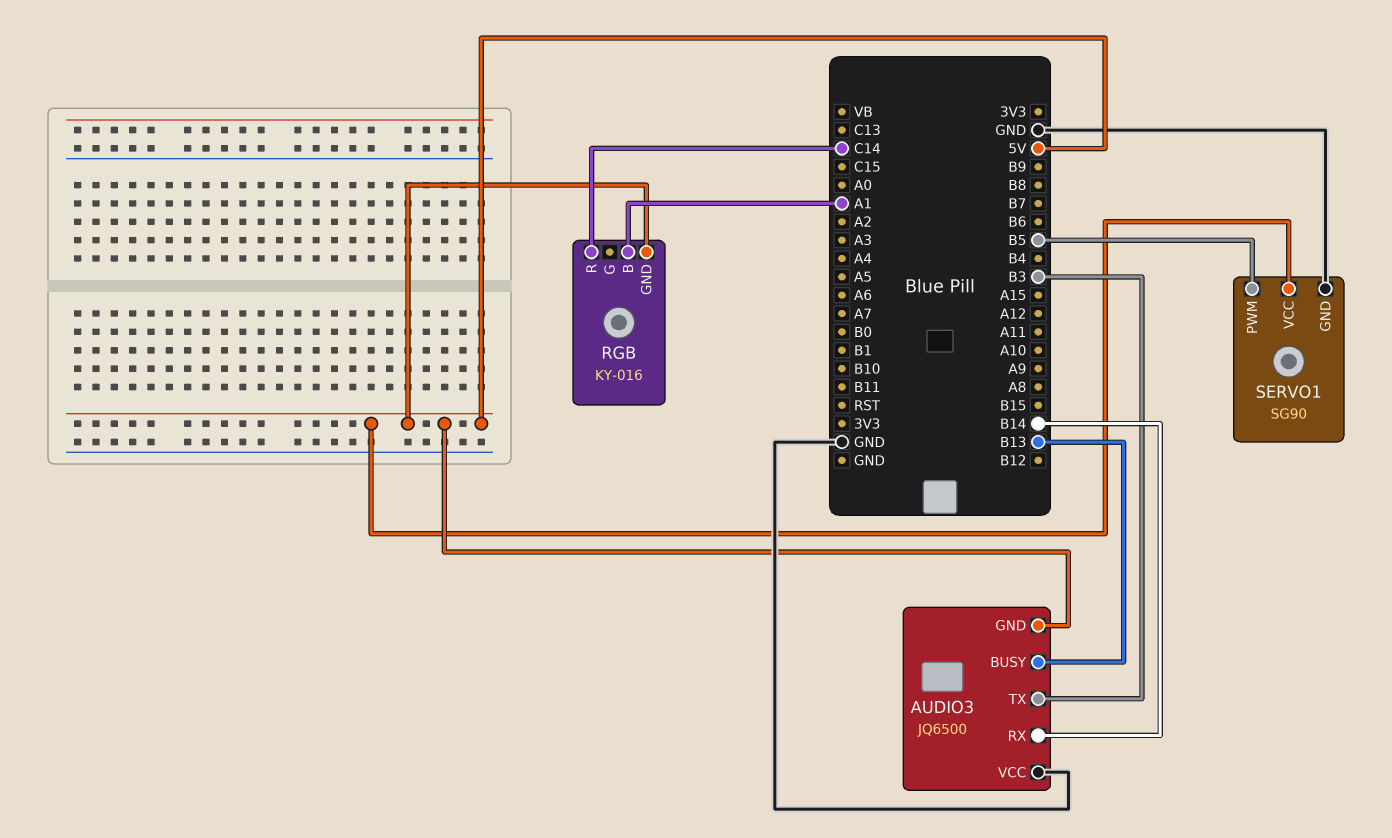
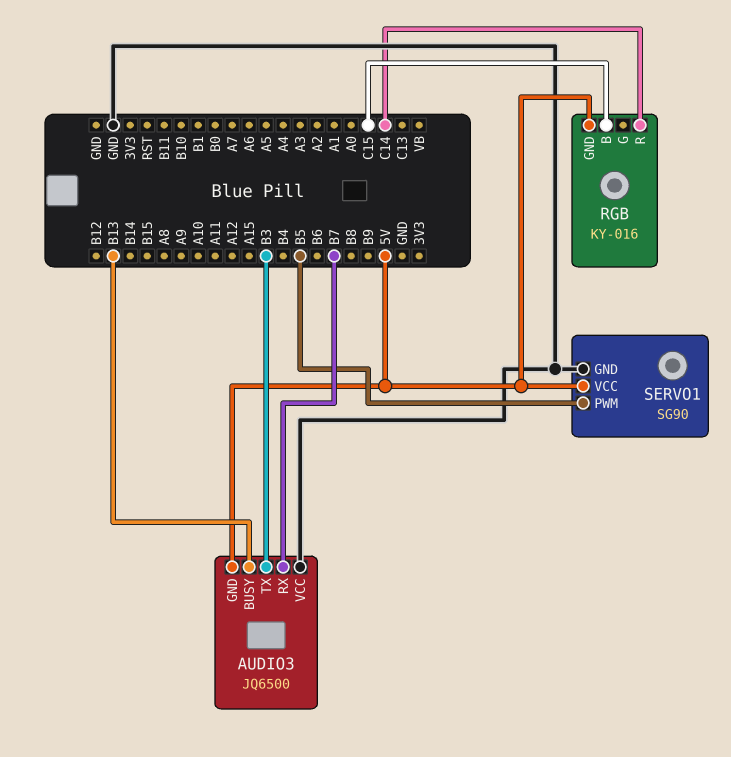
AUDIO3 pin RX: B14 -> B7
RGB pin B: A1 -> C15

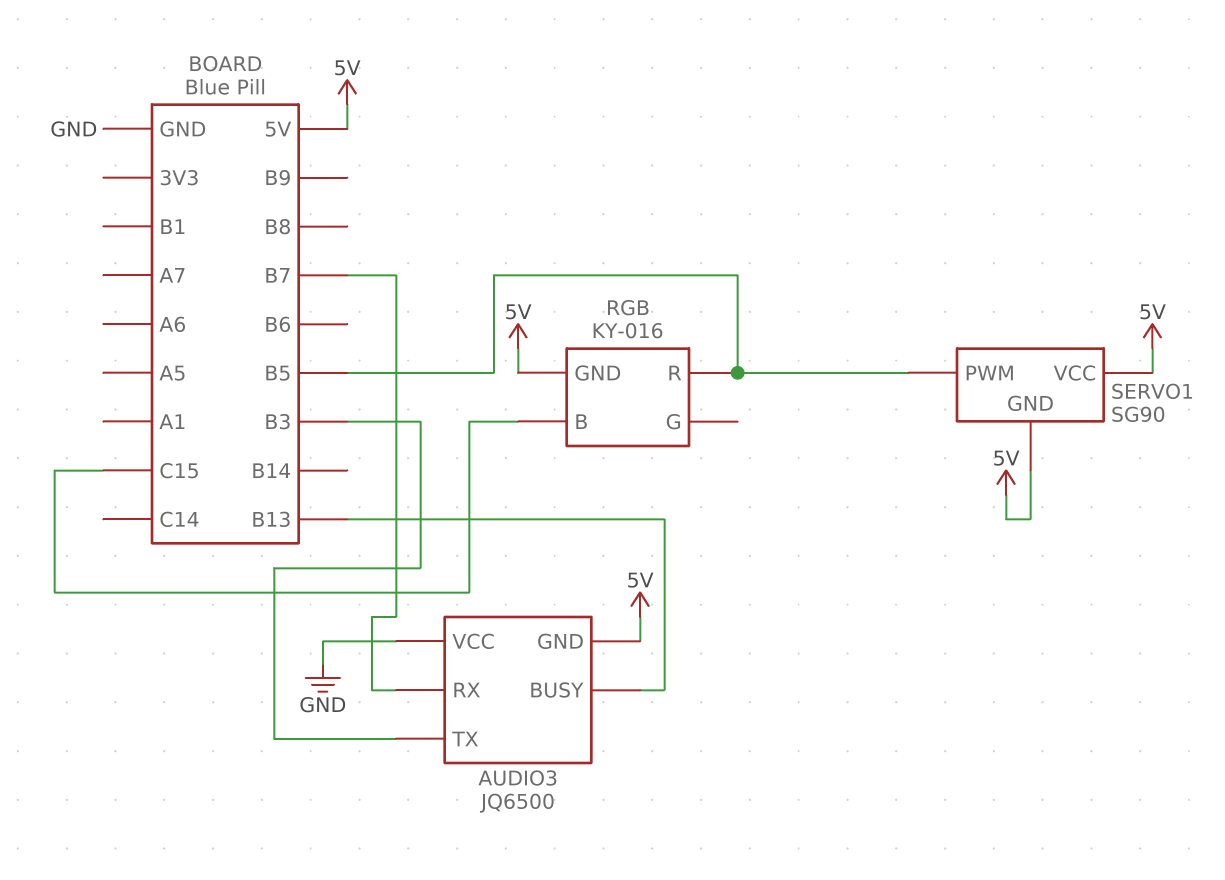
RGB pin R: C14 -> B5
SERVO1 pin GND: GND -> 5V

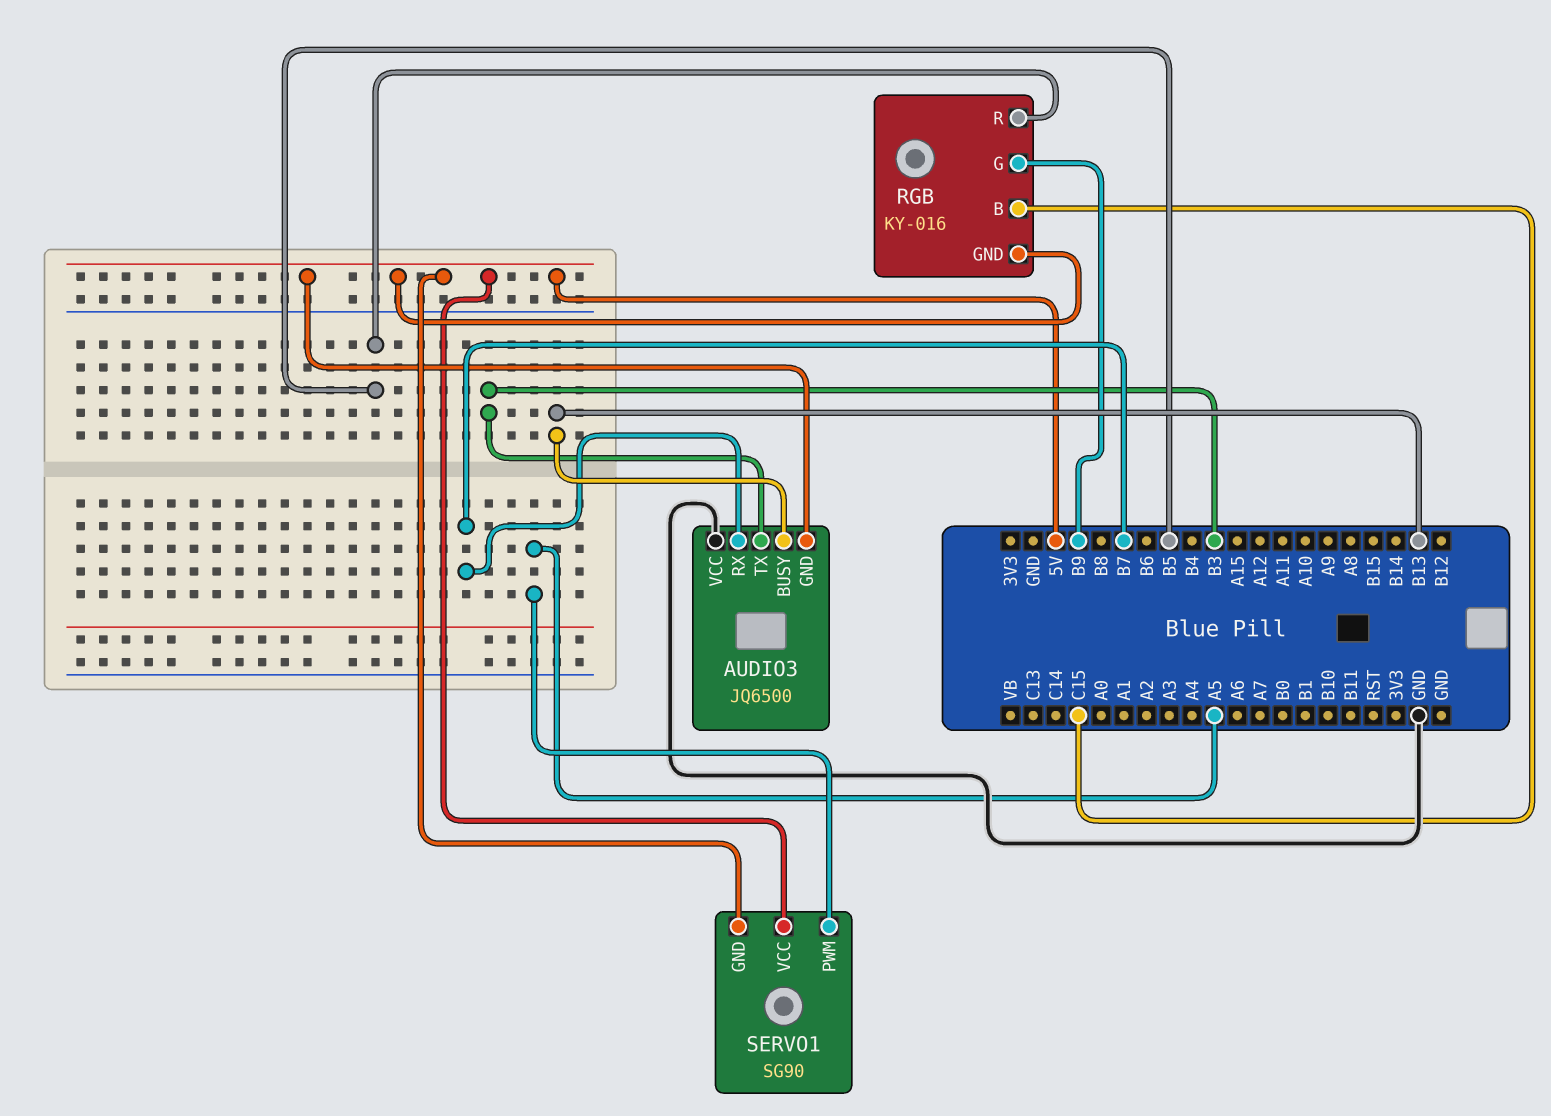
RGB pin G: none -> B9
SERVO1 pin PWM: B5 -> A5

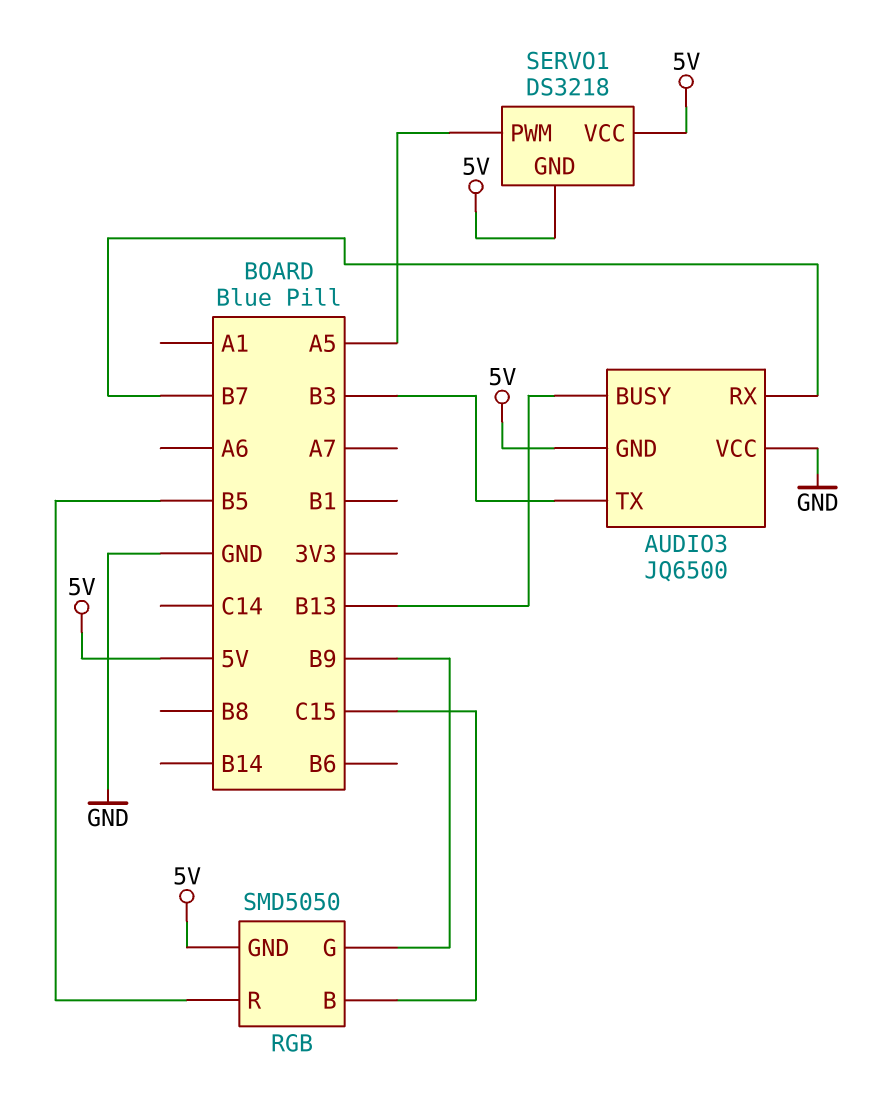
RGB: KY-016 -> SMD5050
SERVO1: SG90 -> DS3218

